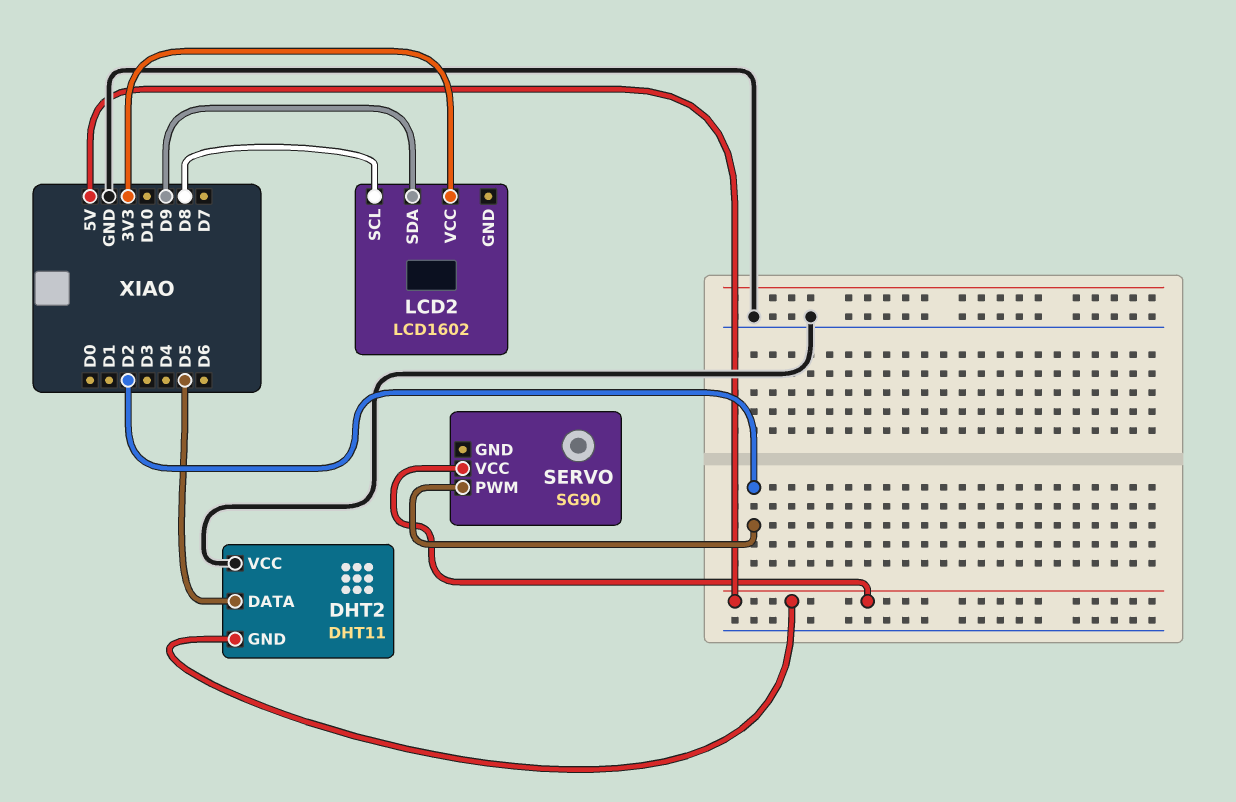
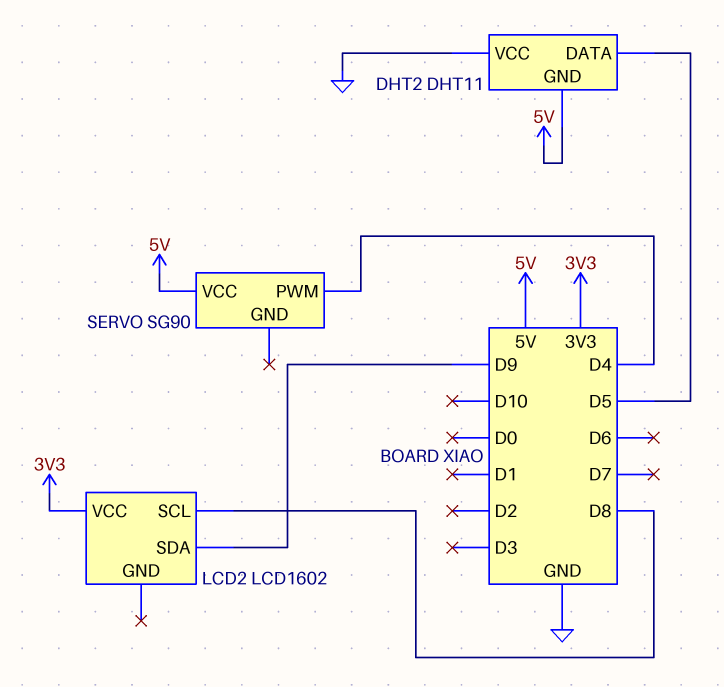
SERVO pin PWM: D2 -> D4

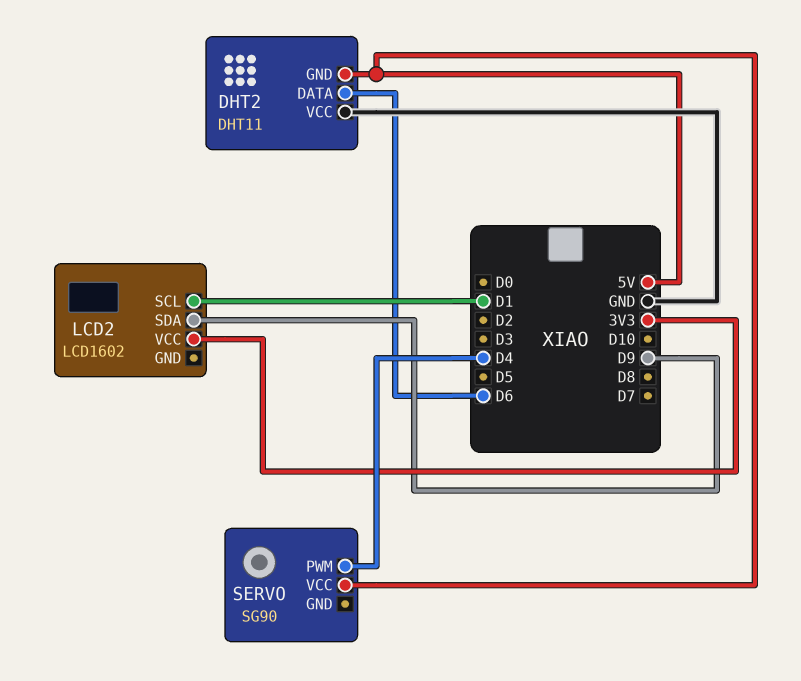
DHT2 pin DATA: D5 -> D6
LCD2 pin SCL: D8 -> D1

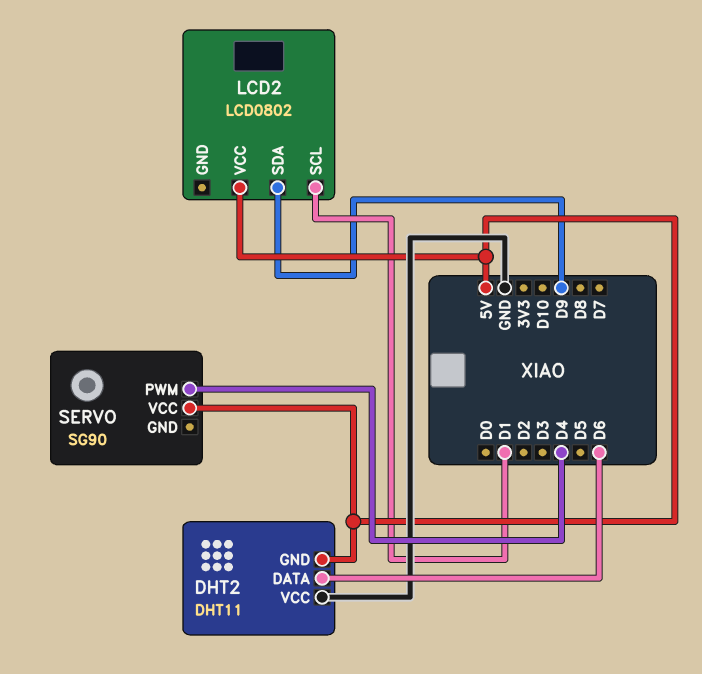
LCD2: LCD1602 -> LCD0802
LCD2 pin VCC: 3V3 -> 5V

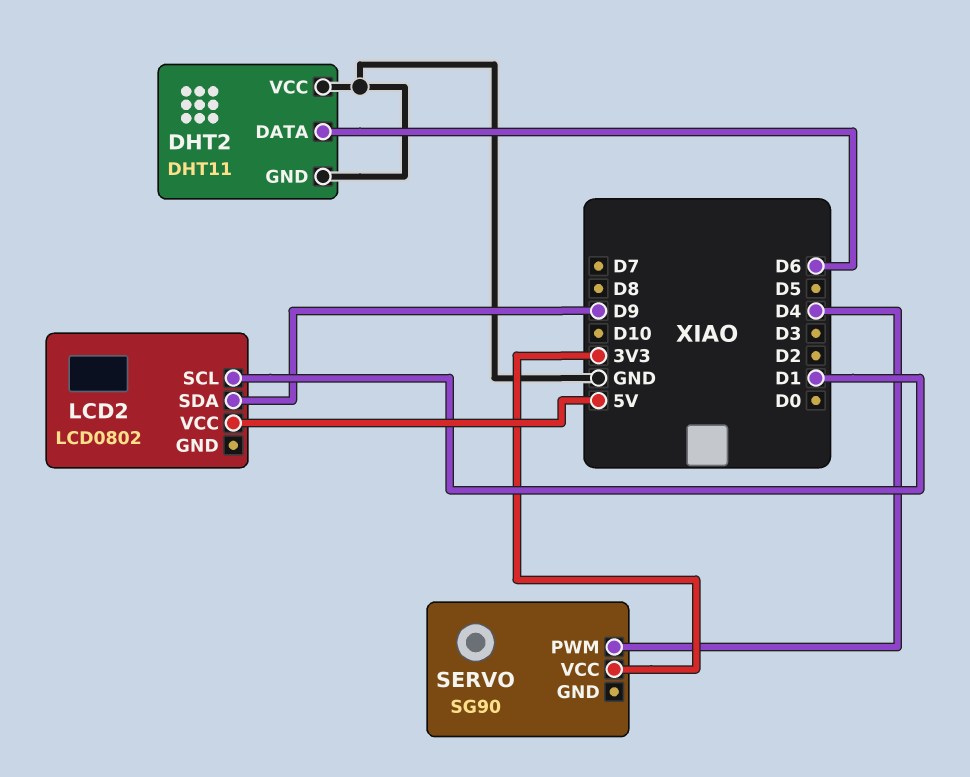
DHT2 pin GND: 5V -> GND
SERVO pin VCC: 5V -> 3V3

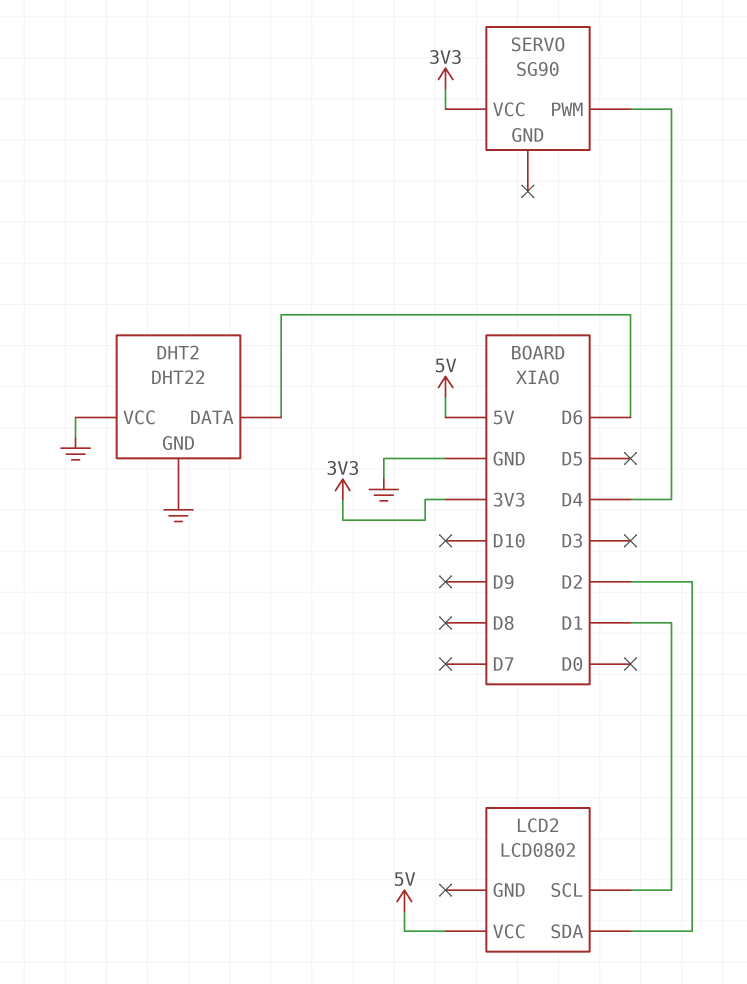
DHT2: DHT11 -> DHT22
LCD2 pin SDA: D9 -> D2

